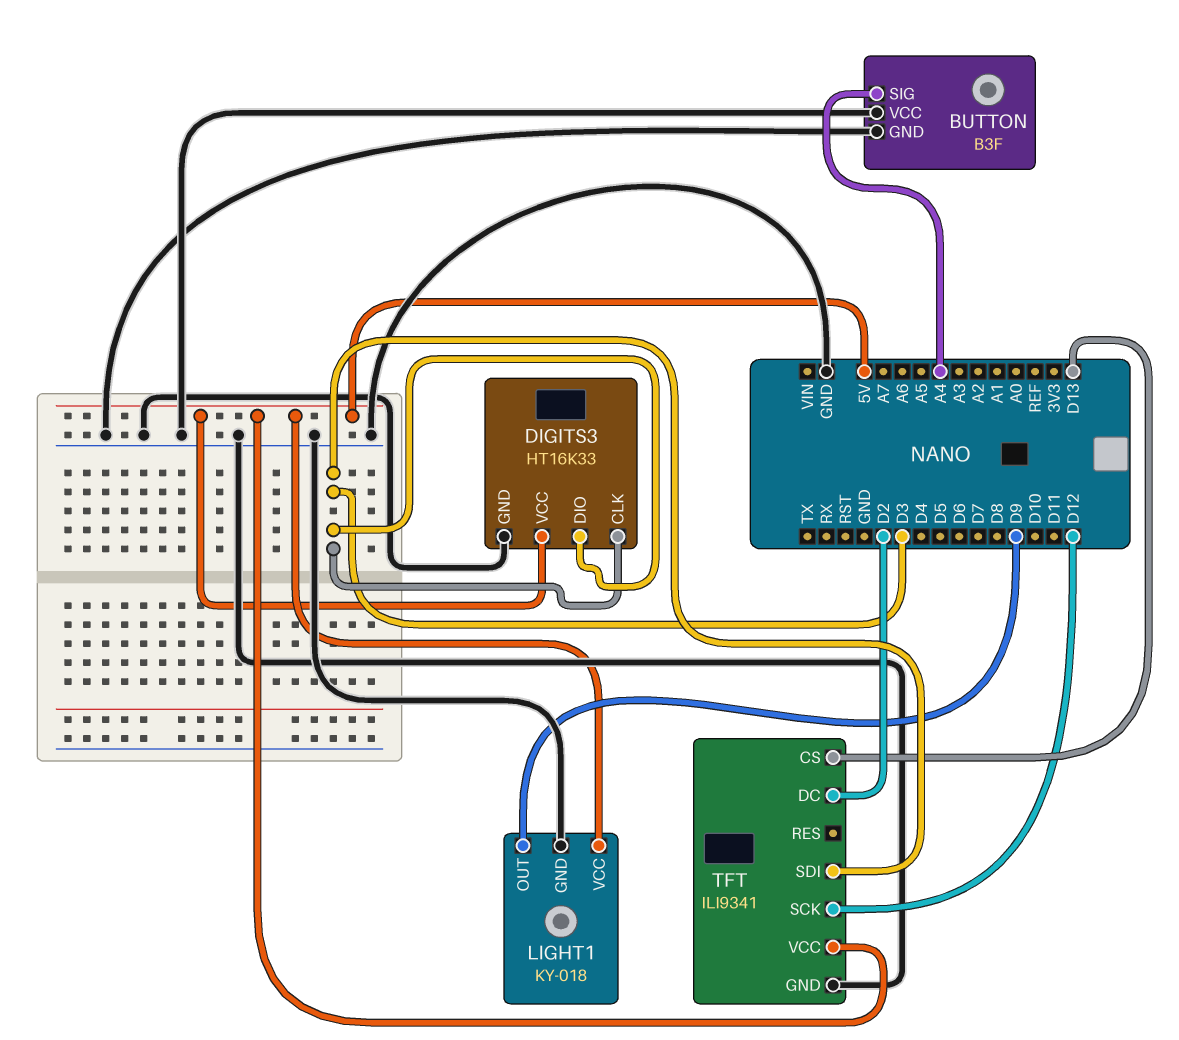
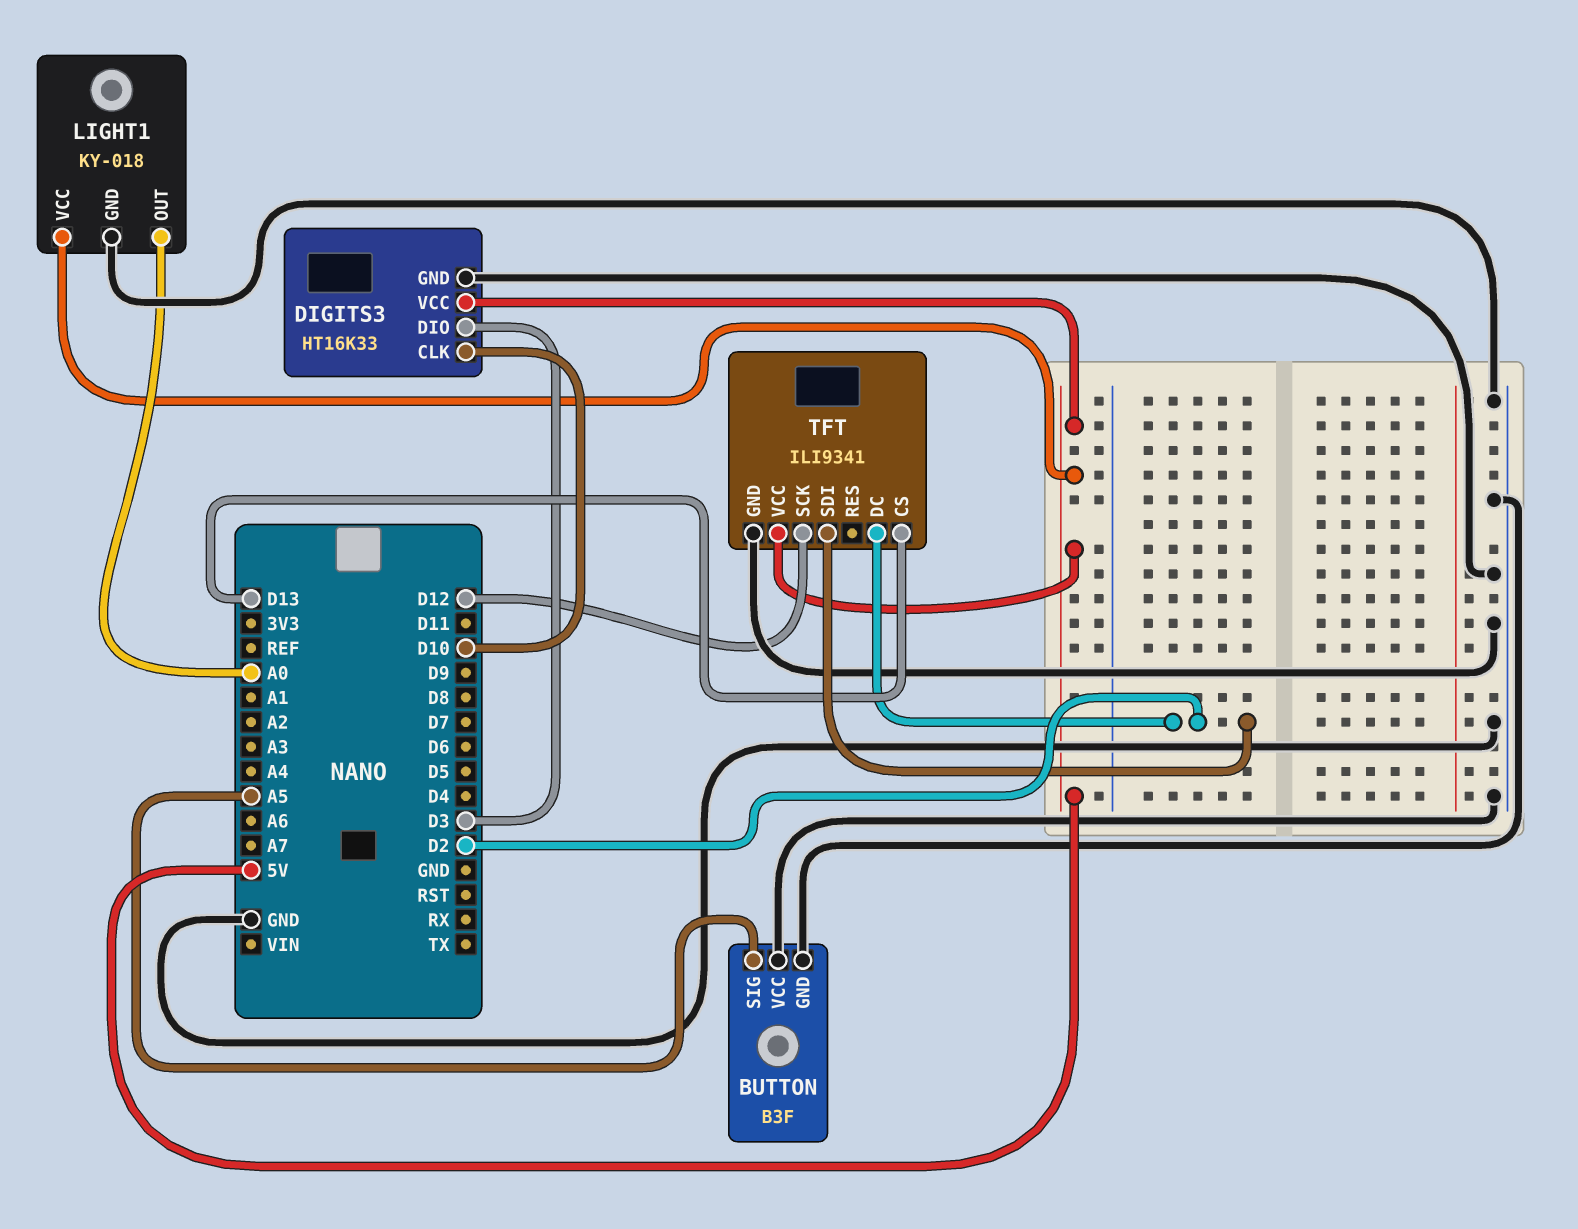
BUTTON pin SIG: A4 -> A5
DIGITS3 pin CLK: D3 -> D10
LIGHT1 pin OUT: D9 -> A0
TFT pin SDI: D3 -> D2

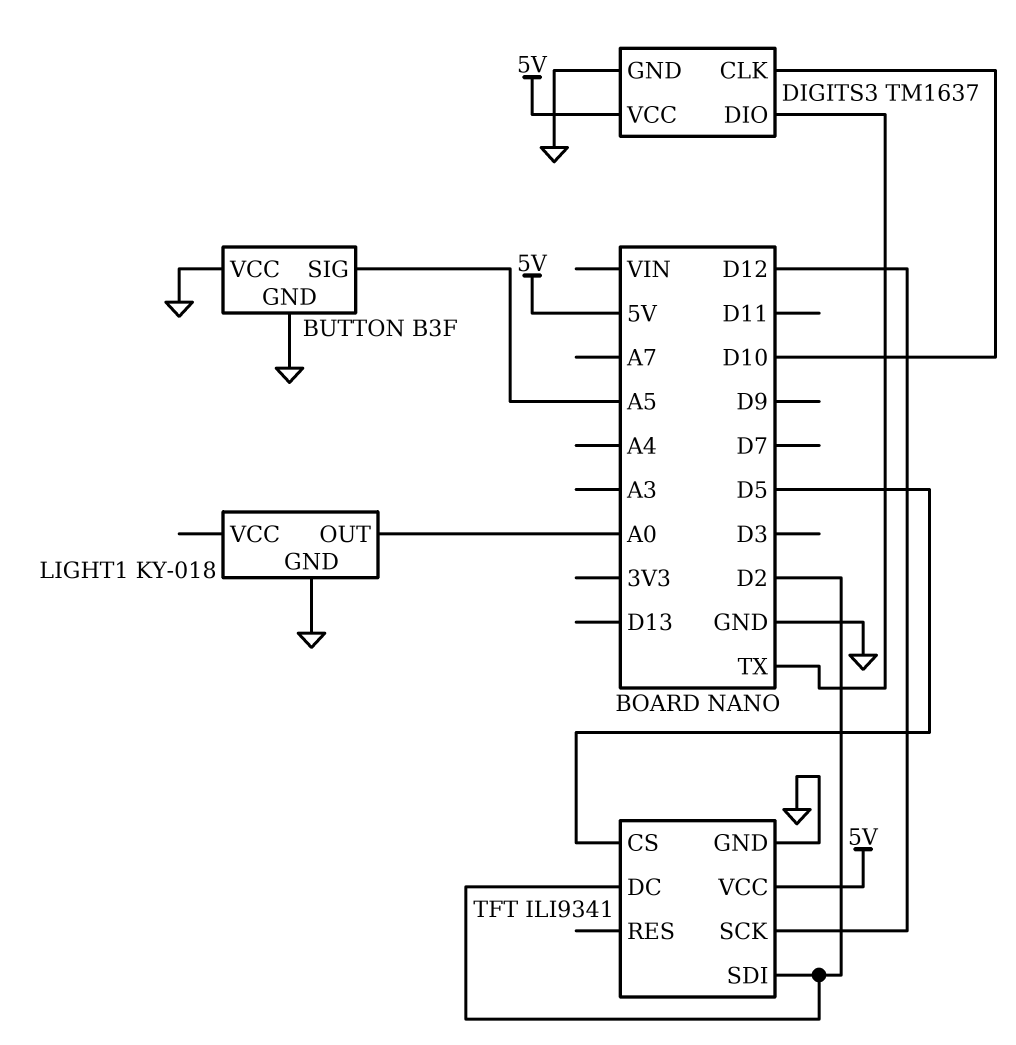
DIGITS3: HT16K33 -> TM1637
DIGITS3 pin DIO: D3 -> TX
LIGHT1 pin VCC: 5V -> none
TFT pin CS: D13 -> D5

